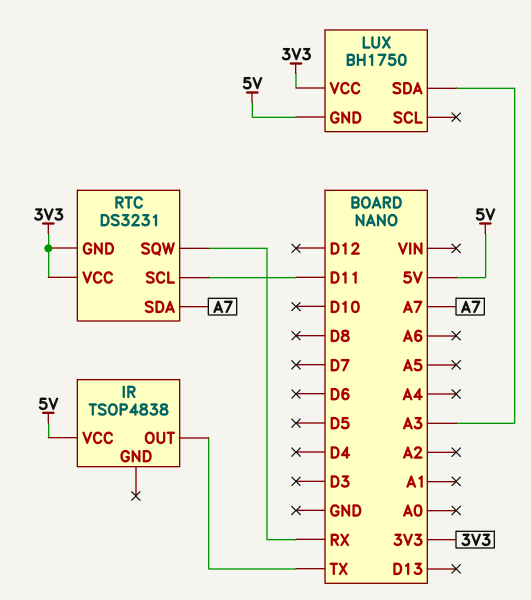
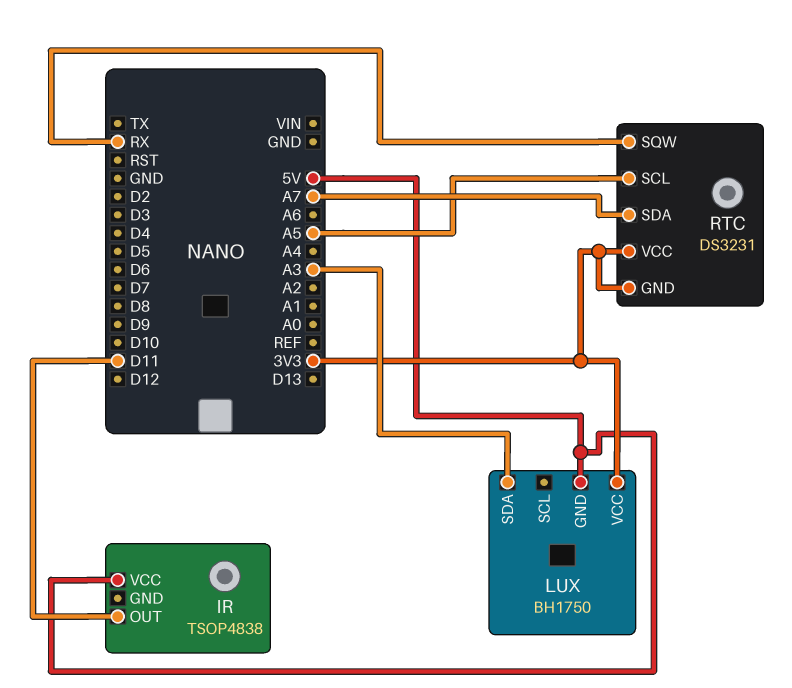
IR pin OUT: TX -> D11
RTC pin SCL: D11 -> A5

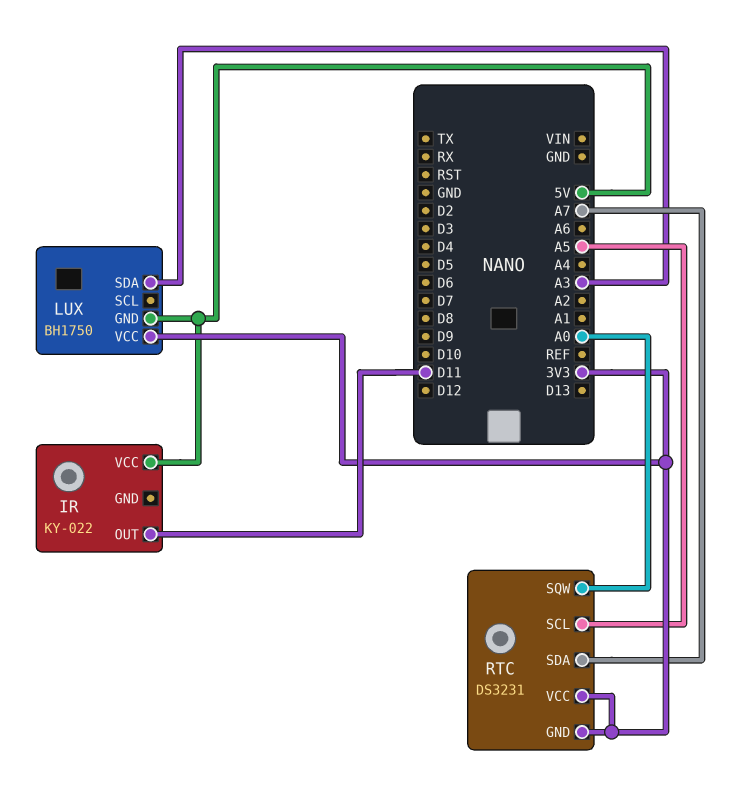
IR: TSOP4838 -> KY-022
RTC pin SQW: RX -> A0

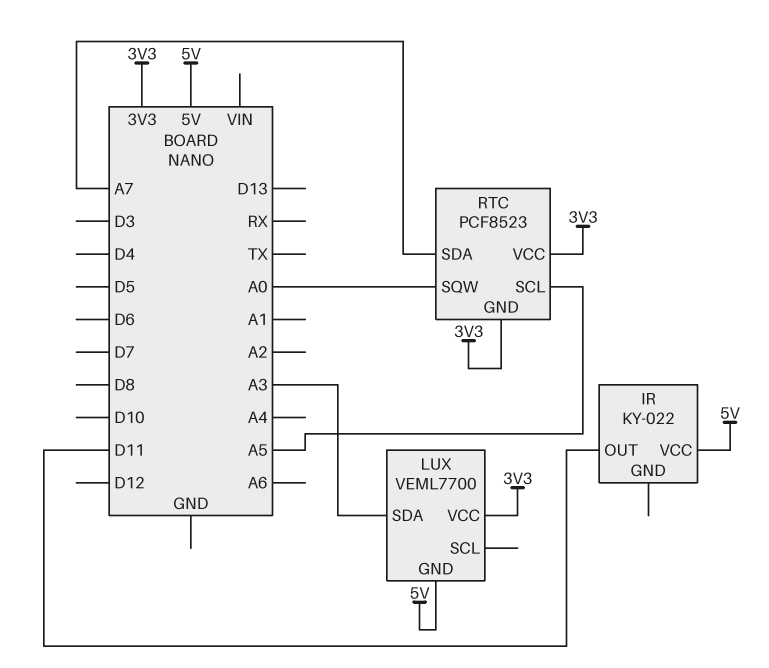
LUX: BH1750 -> VEML7700
RTC: DS3231 -> PCF8523

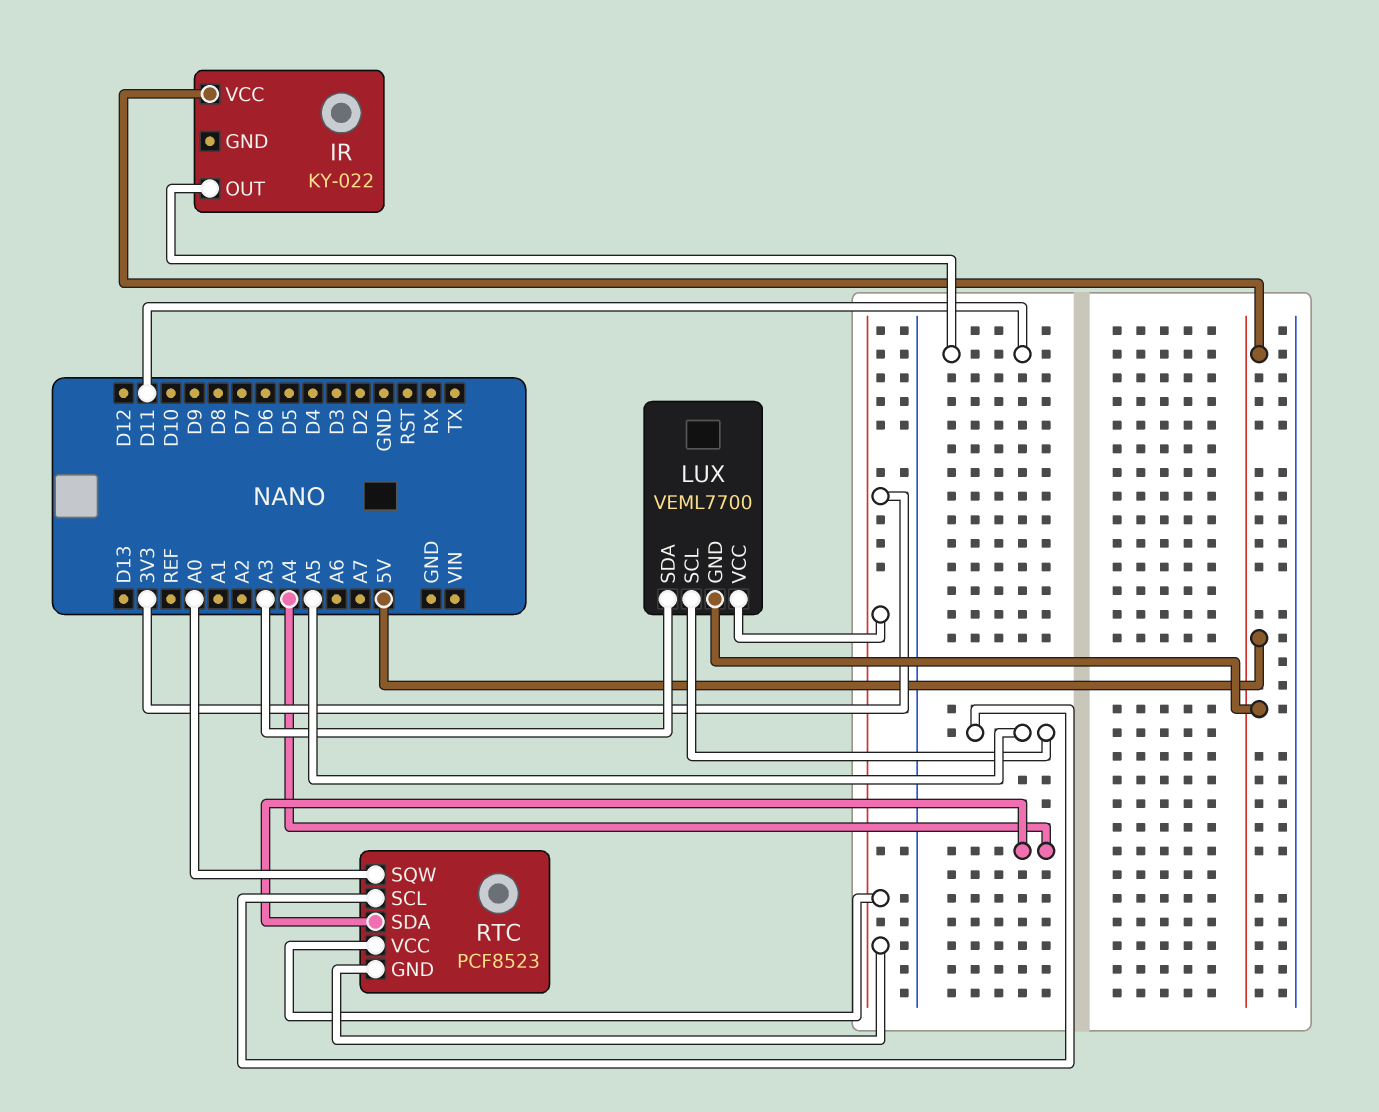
LUX pin SCL: none -> A5
RTC pin SDA: A7 -> A4

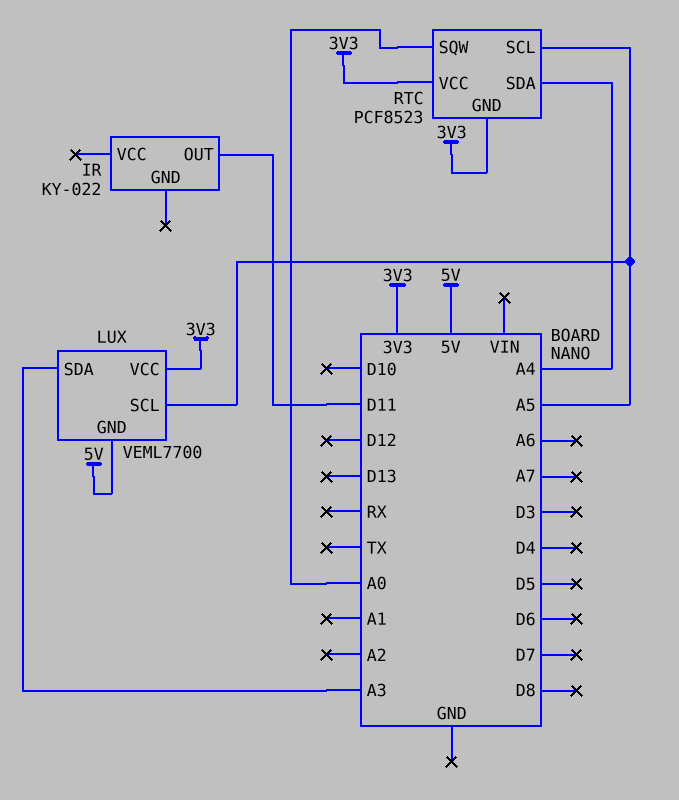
IR pin VCC: 5V -> none

